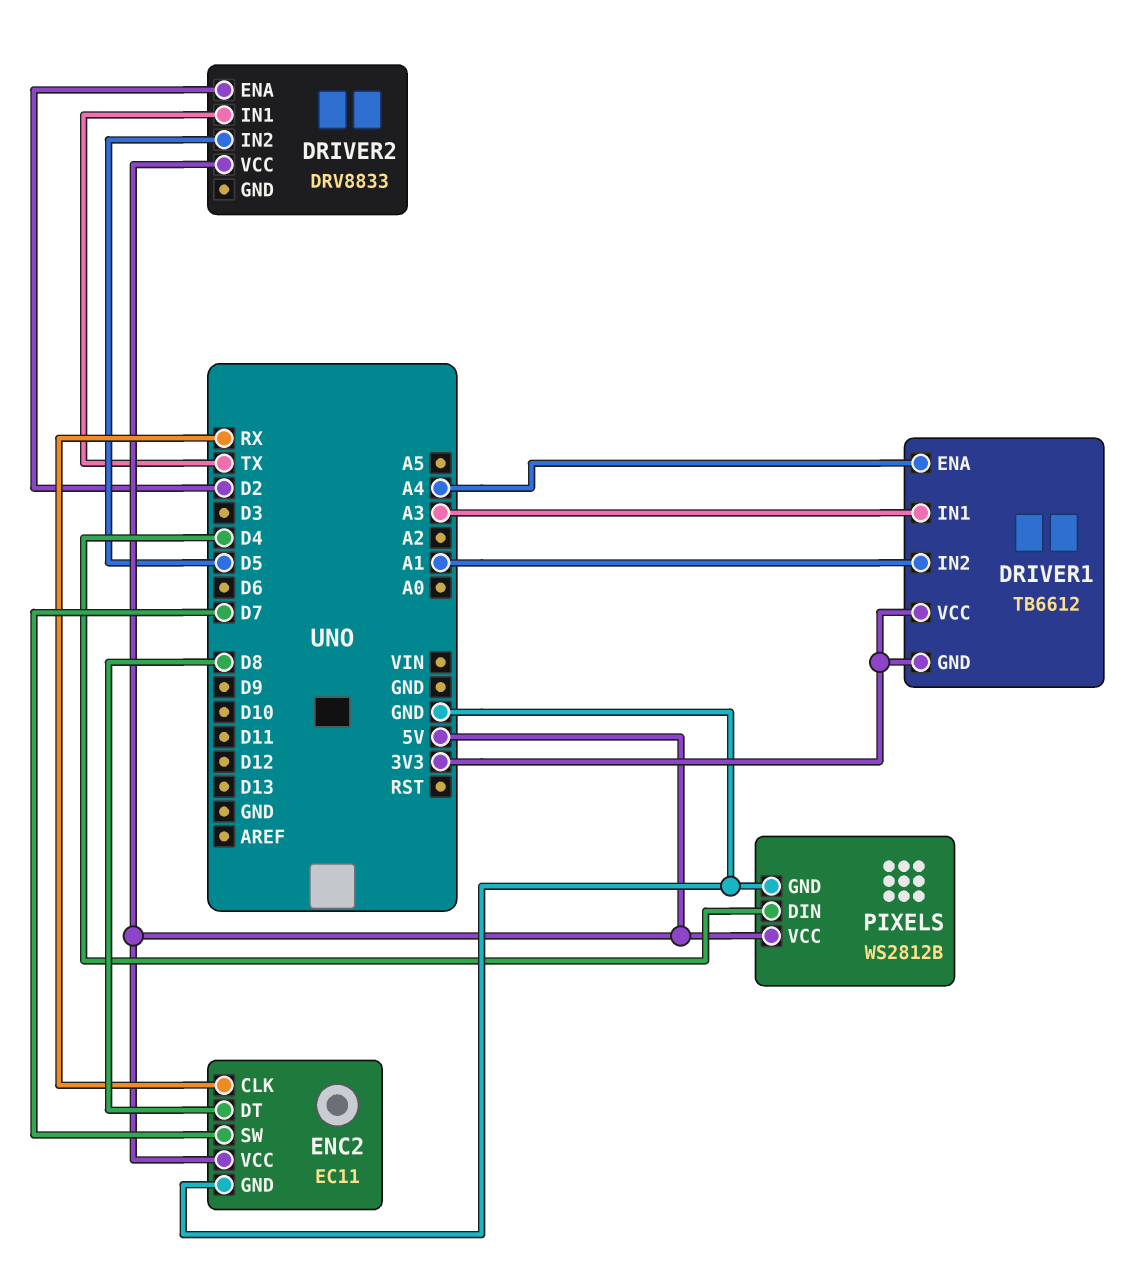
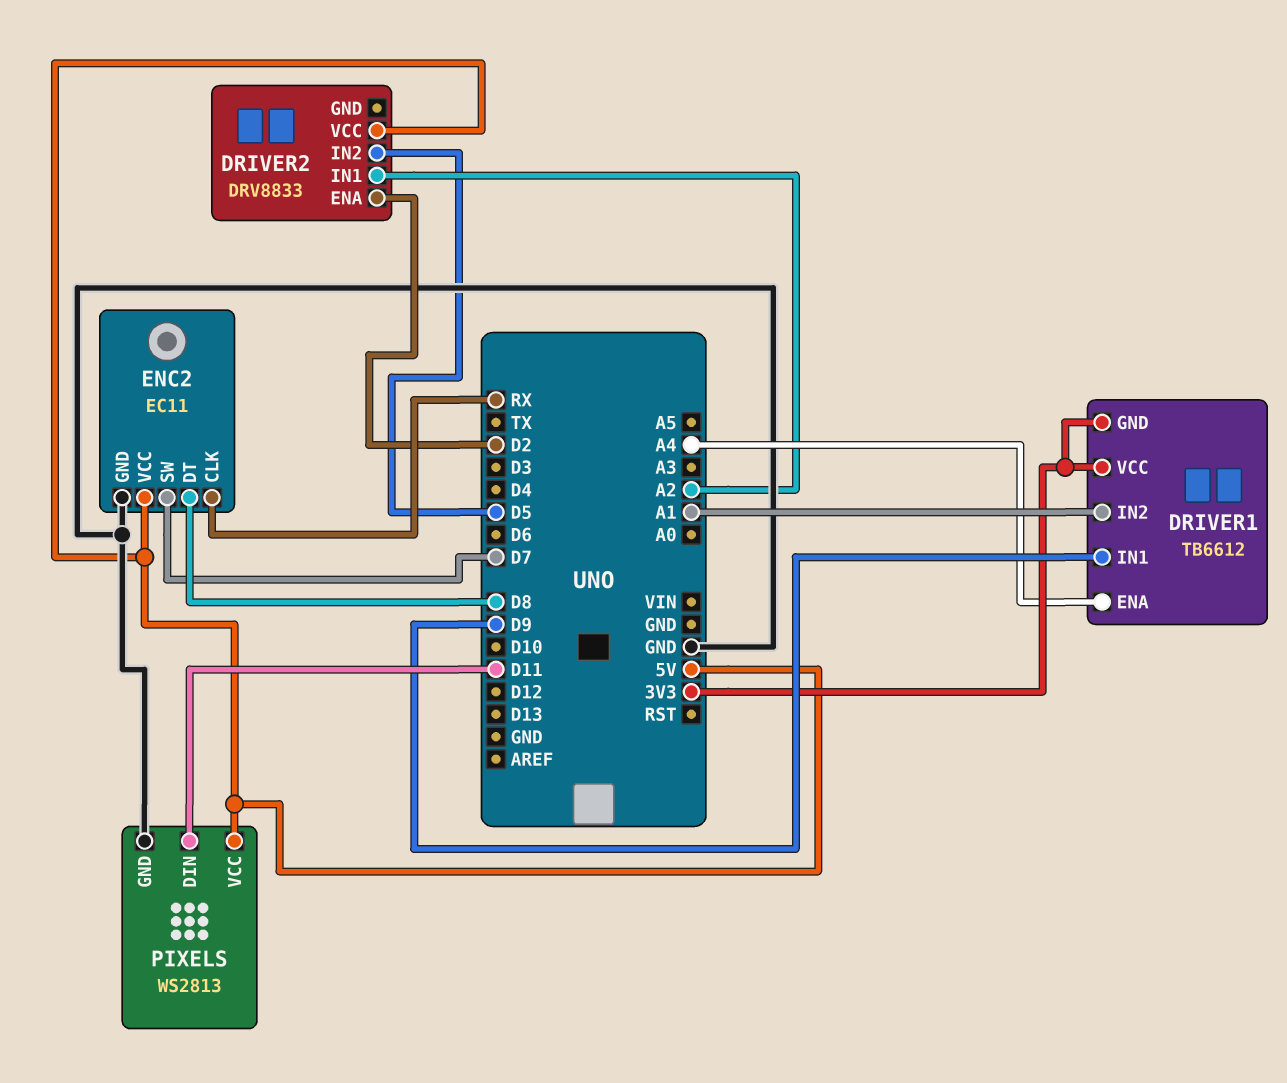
DRIVER1 pin IN1: A3 -> D9
DRIVER2 pin IN1: TX -> A2
PIXELS: WS2812B -> WS2813
PIXELS pin DIN: D4 -> D11

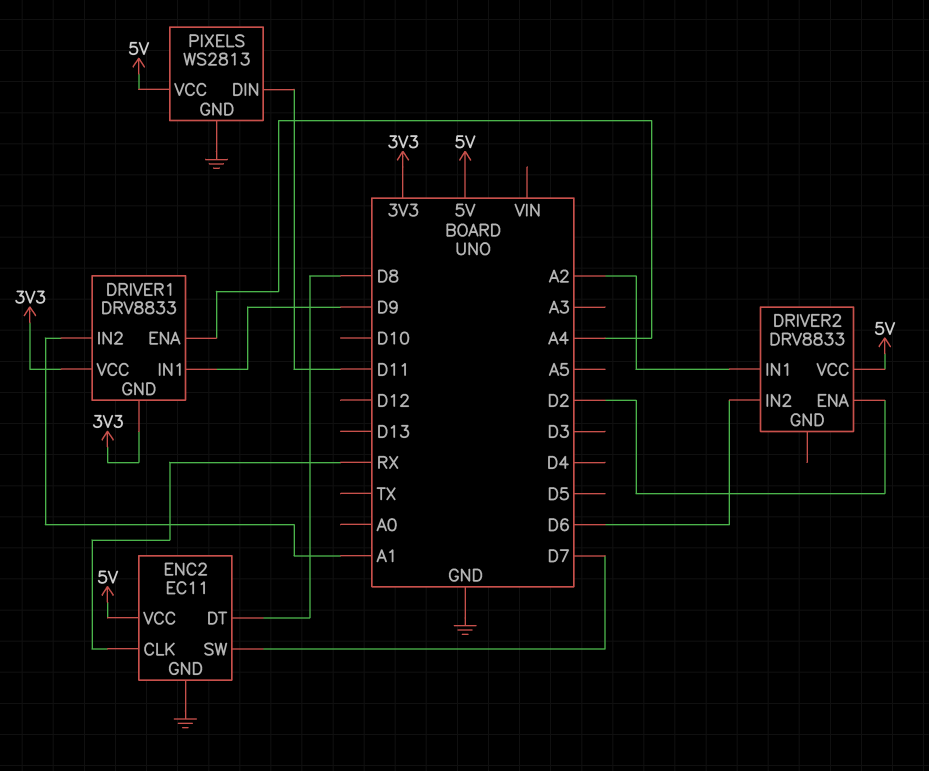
DRIVER1: TB6612 -> DRV8833
DRIVER2 pin IN2: D5 -> D6

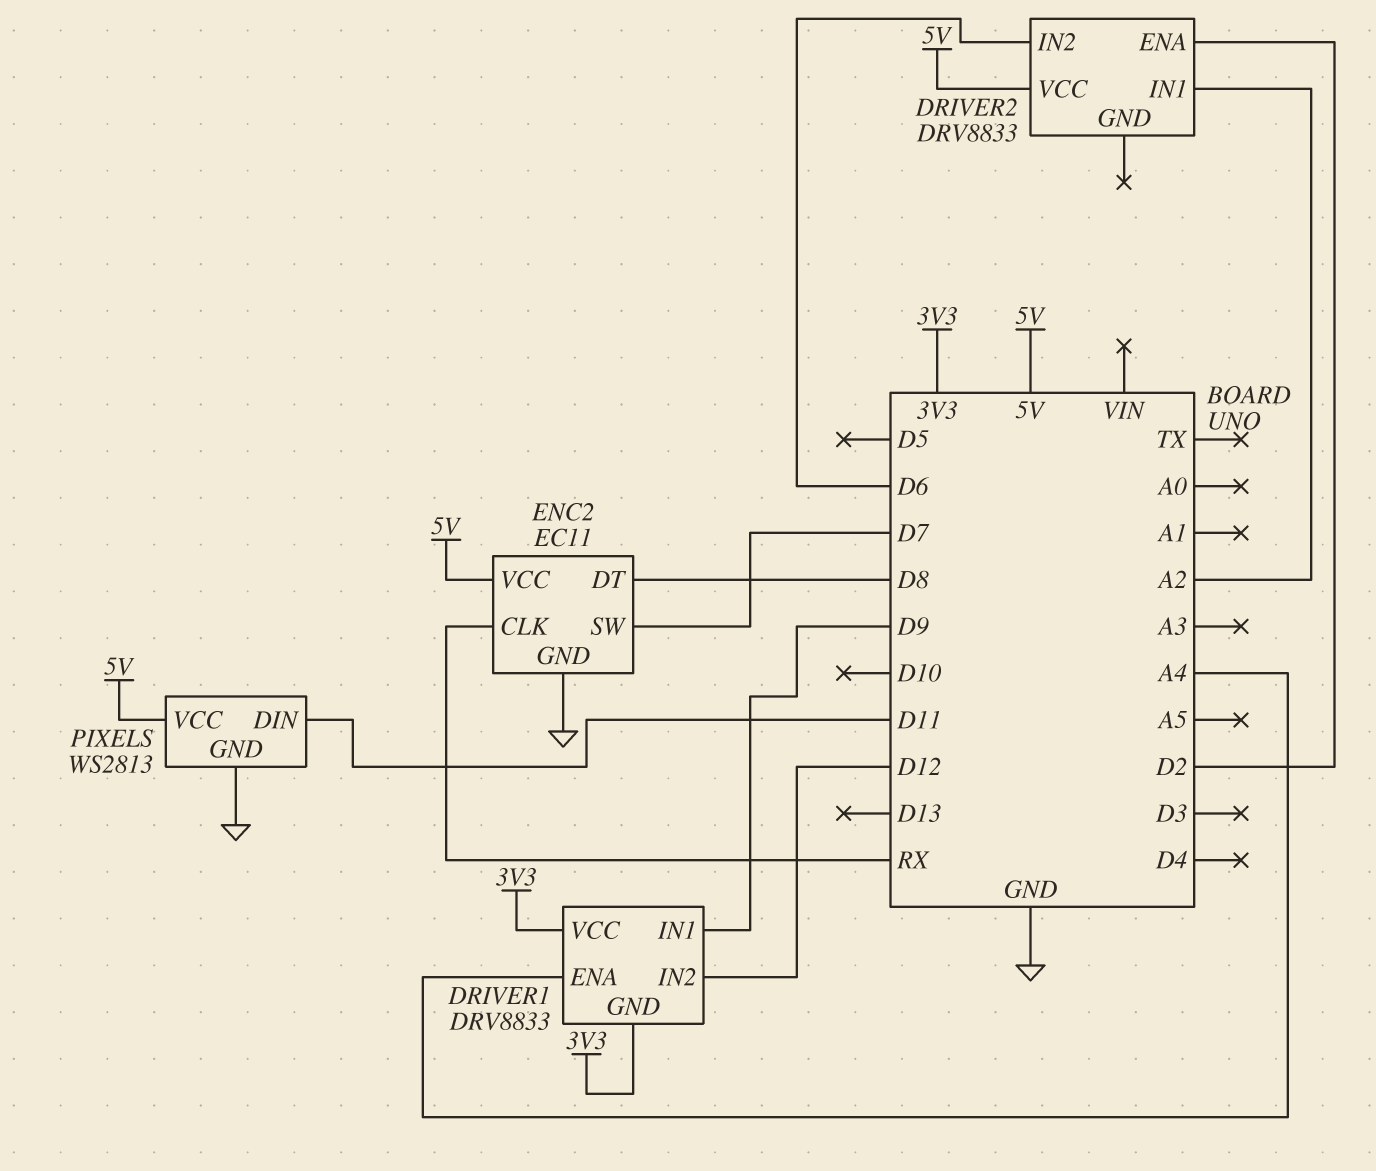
DRIVER1 pin IN2: A1 -> D12

